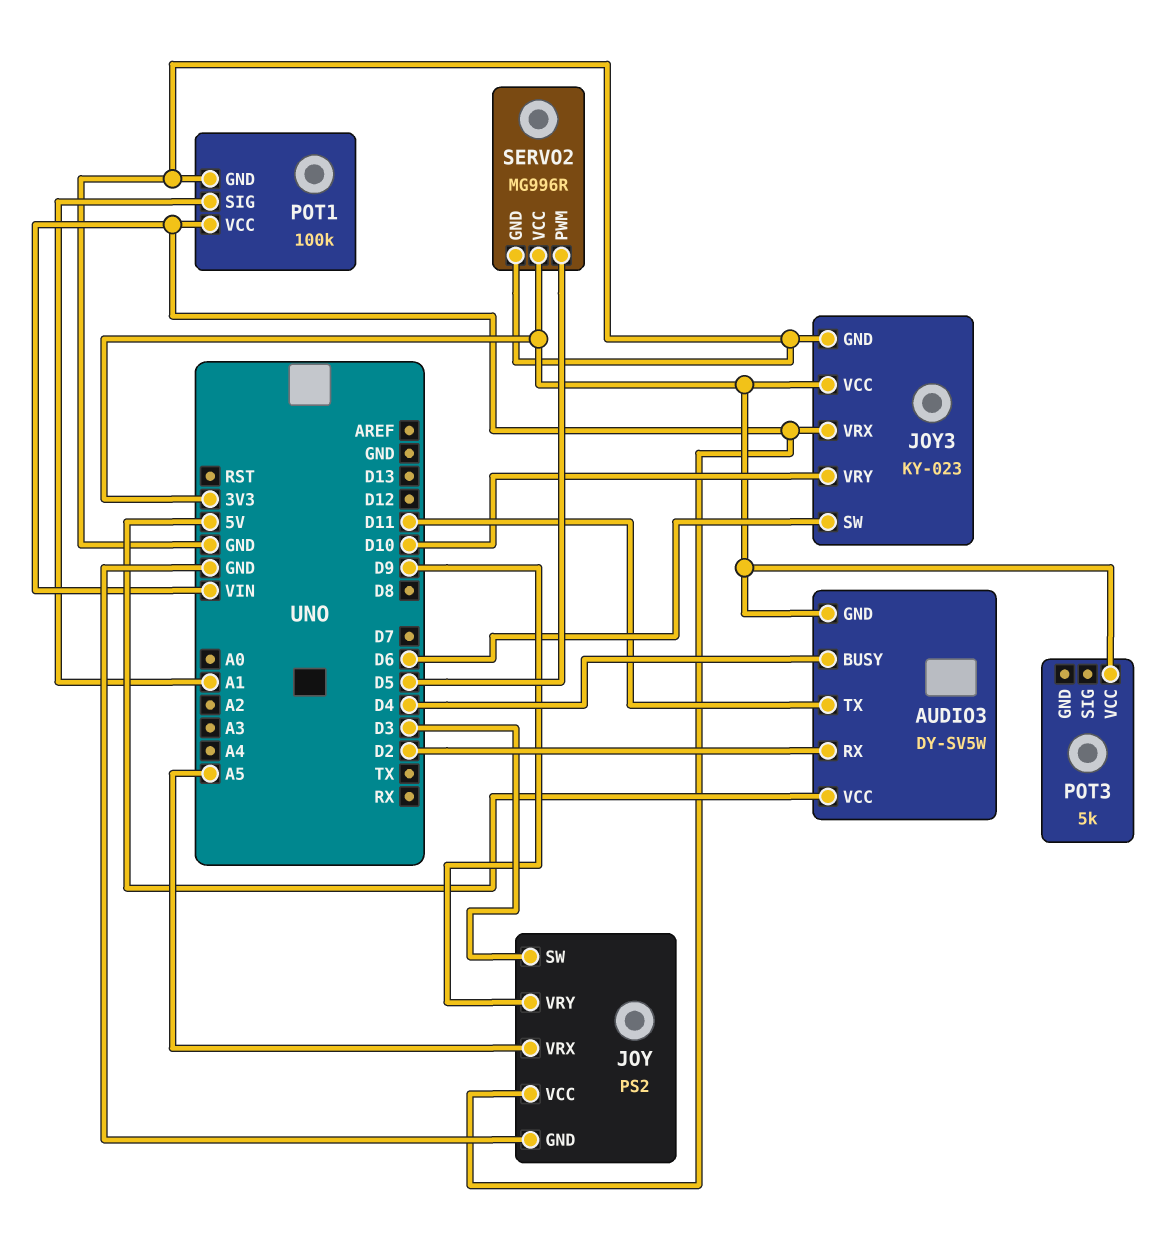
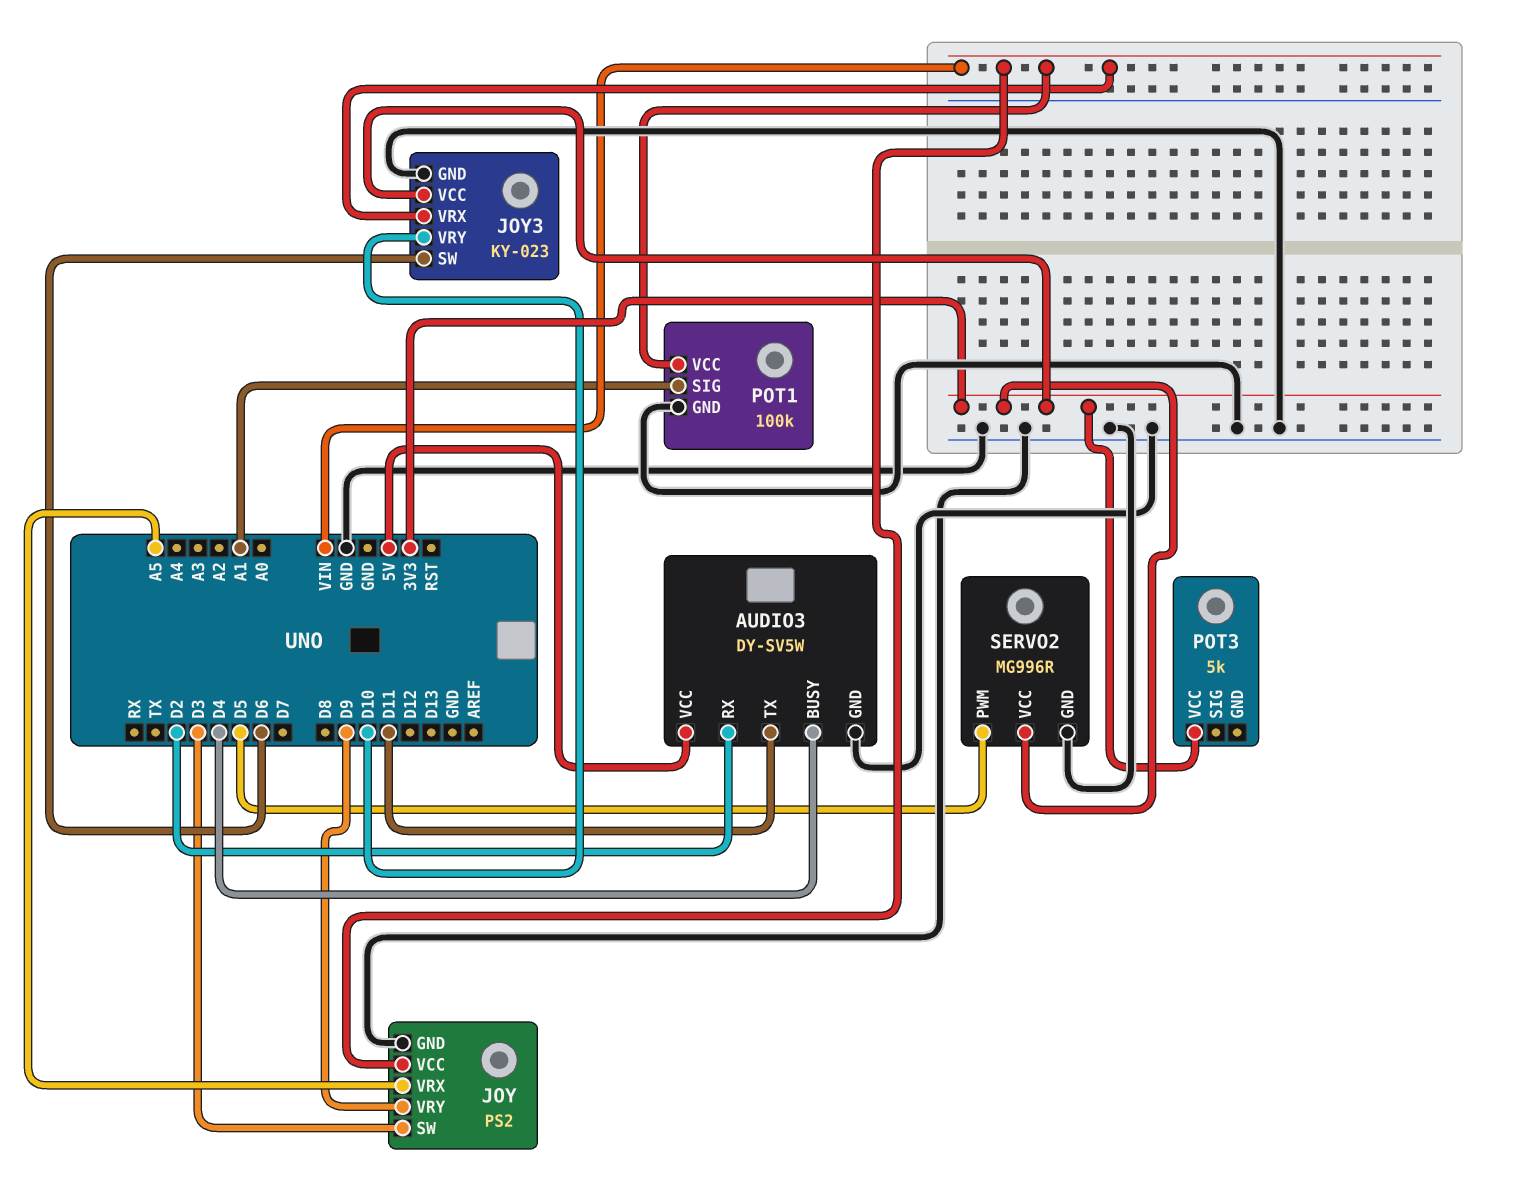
AUDIO3 pin GND: 3V3 -> GND

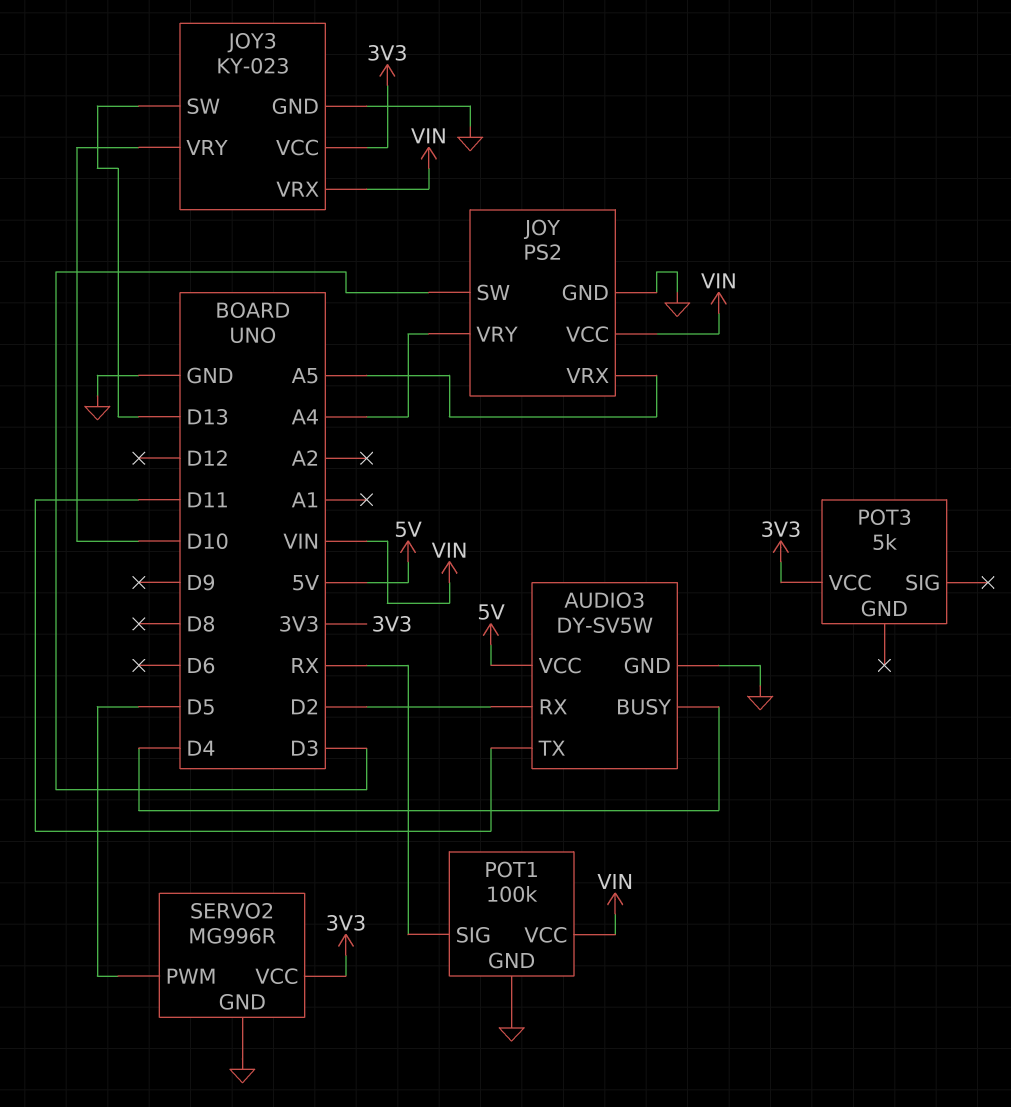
JOY pin VRY: D9 -> A4
JOY3 pin SW: D6 -> D13
POT1 pin SIG: A1 -> RX

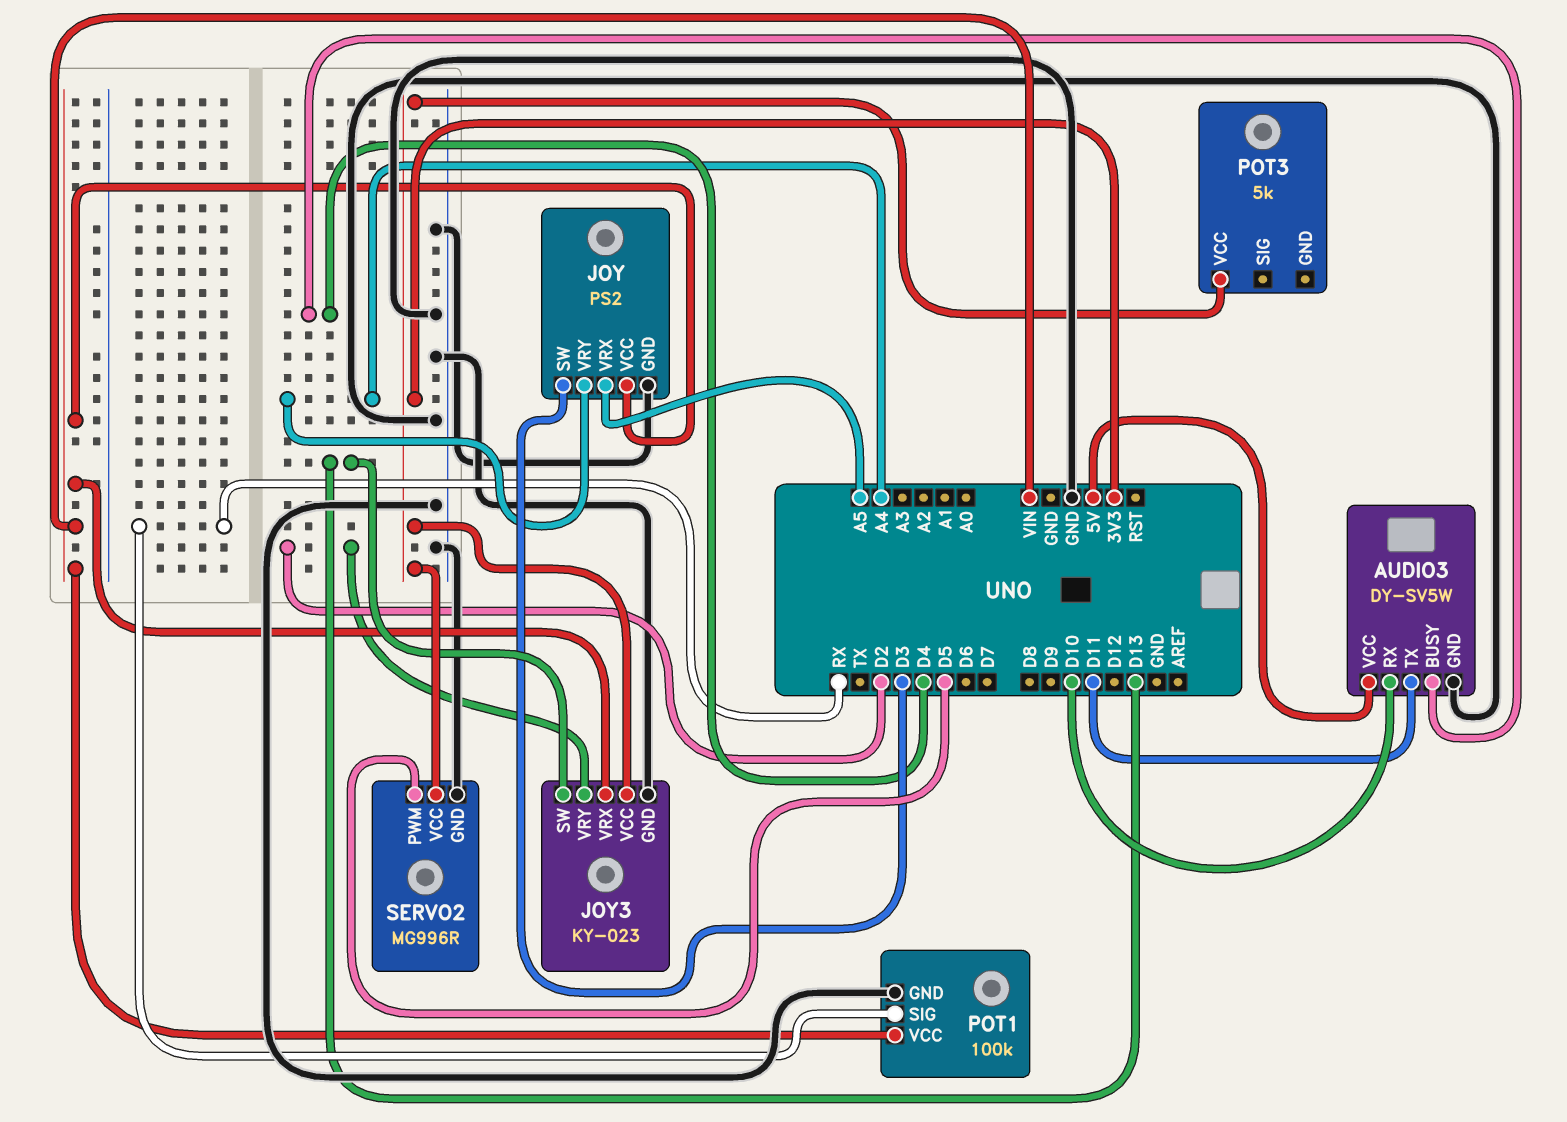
AUDIO3 pin RX: D2 -> D10
JOY3 pin VRY: D10 -> D2

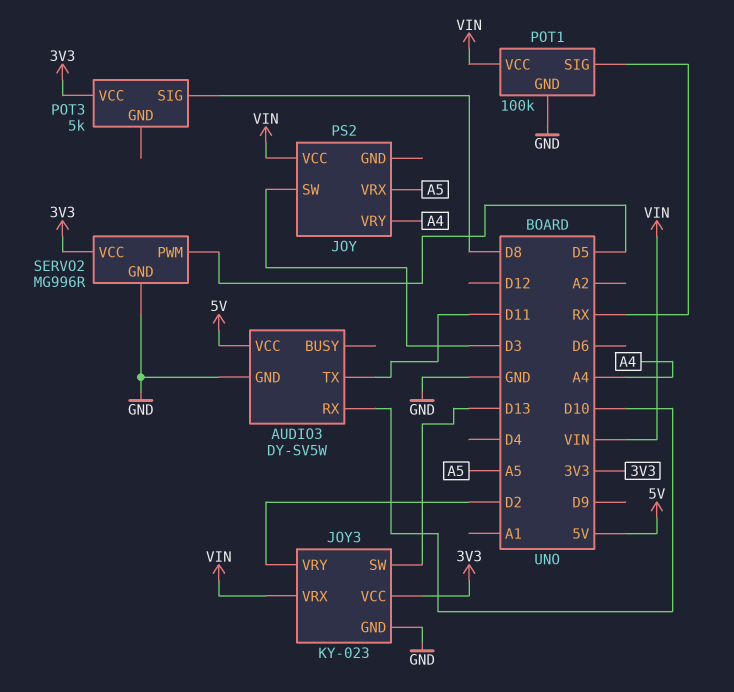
AUDIO3 pin BUSY: D4 -> none
JOY pin GND: GND -> none
POT3 pin SIG: none -> D8

